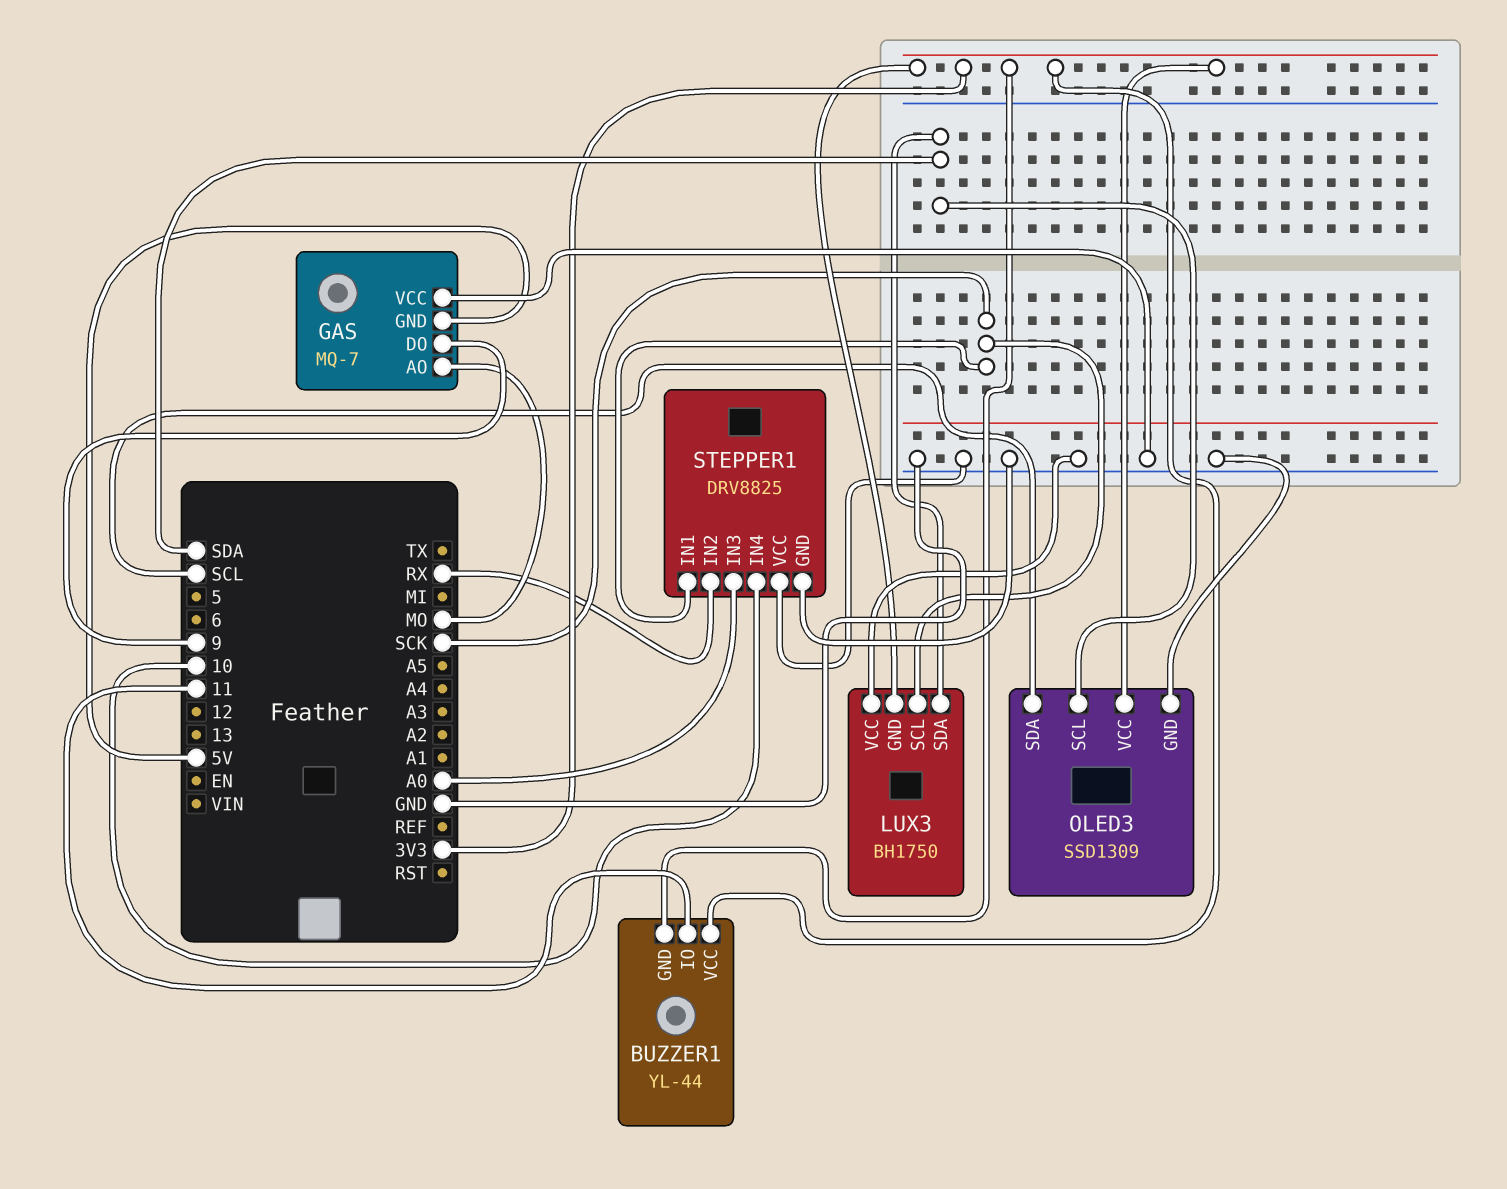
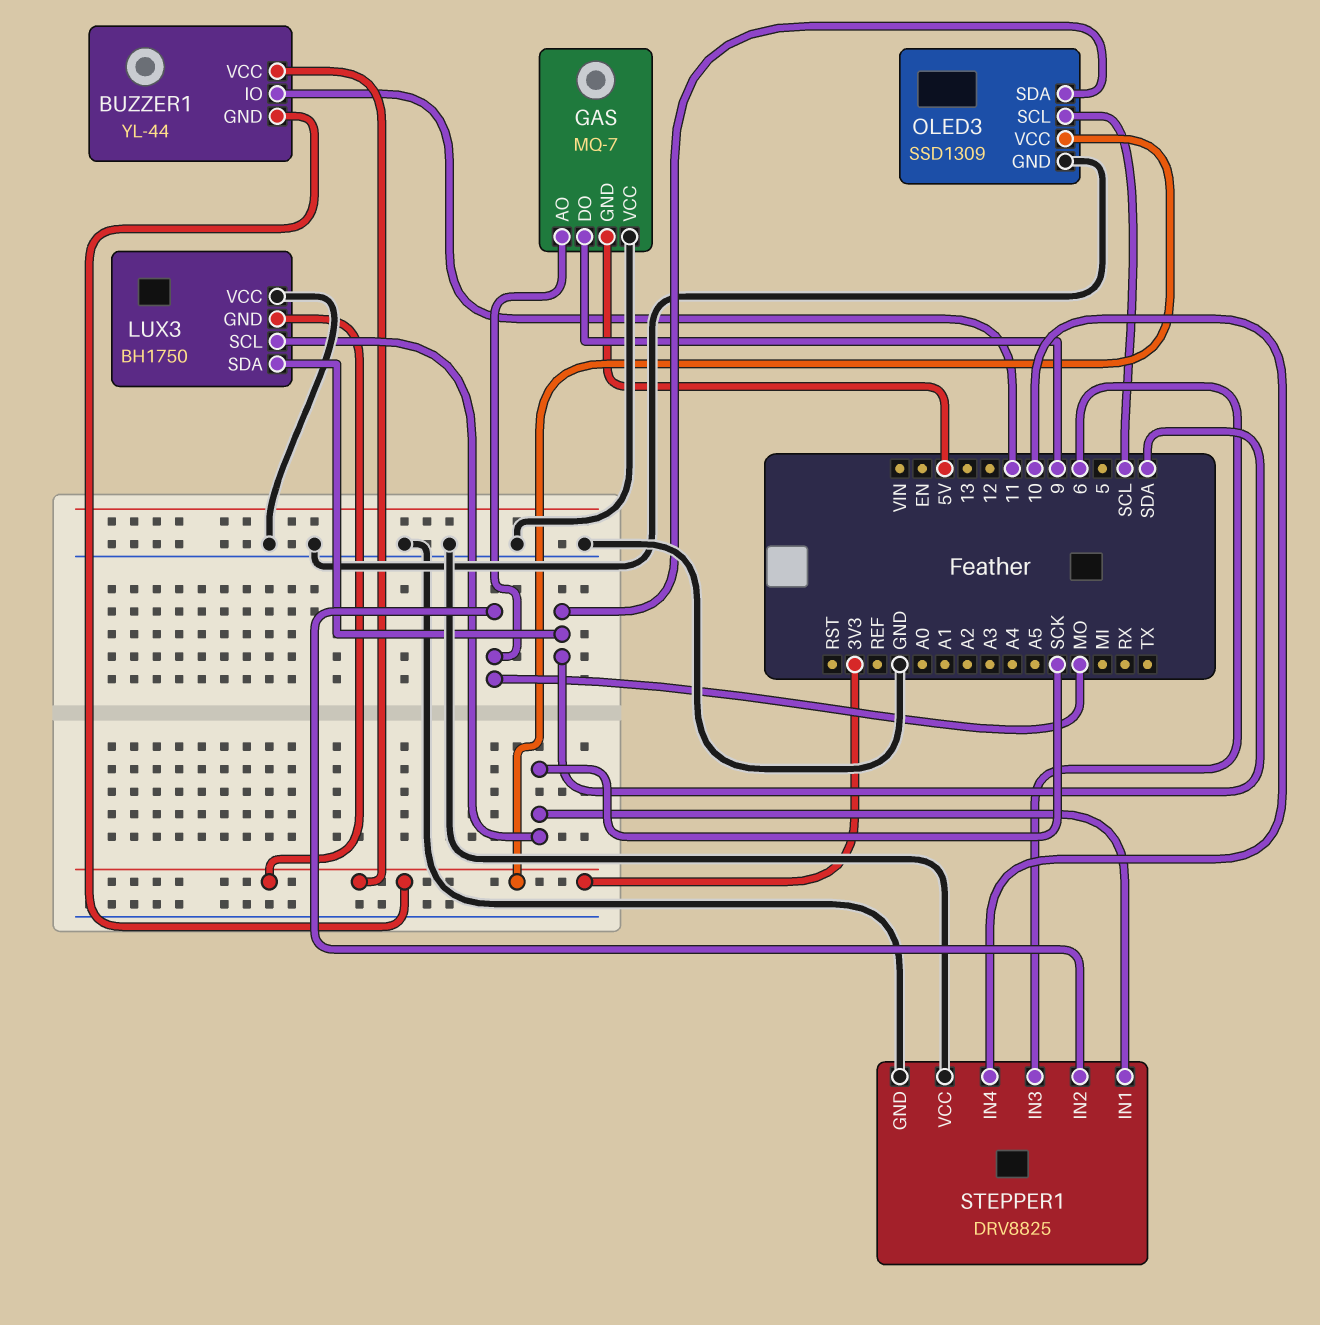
OLED3 pin SCL: SDA -> SCL
OLED3 pin SDA: SCL -> SDA
STEPPER1 pin IN2: RX -> MO
STEPPER1 pin IN3: A0 -> 6

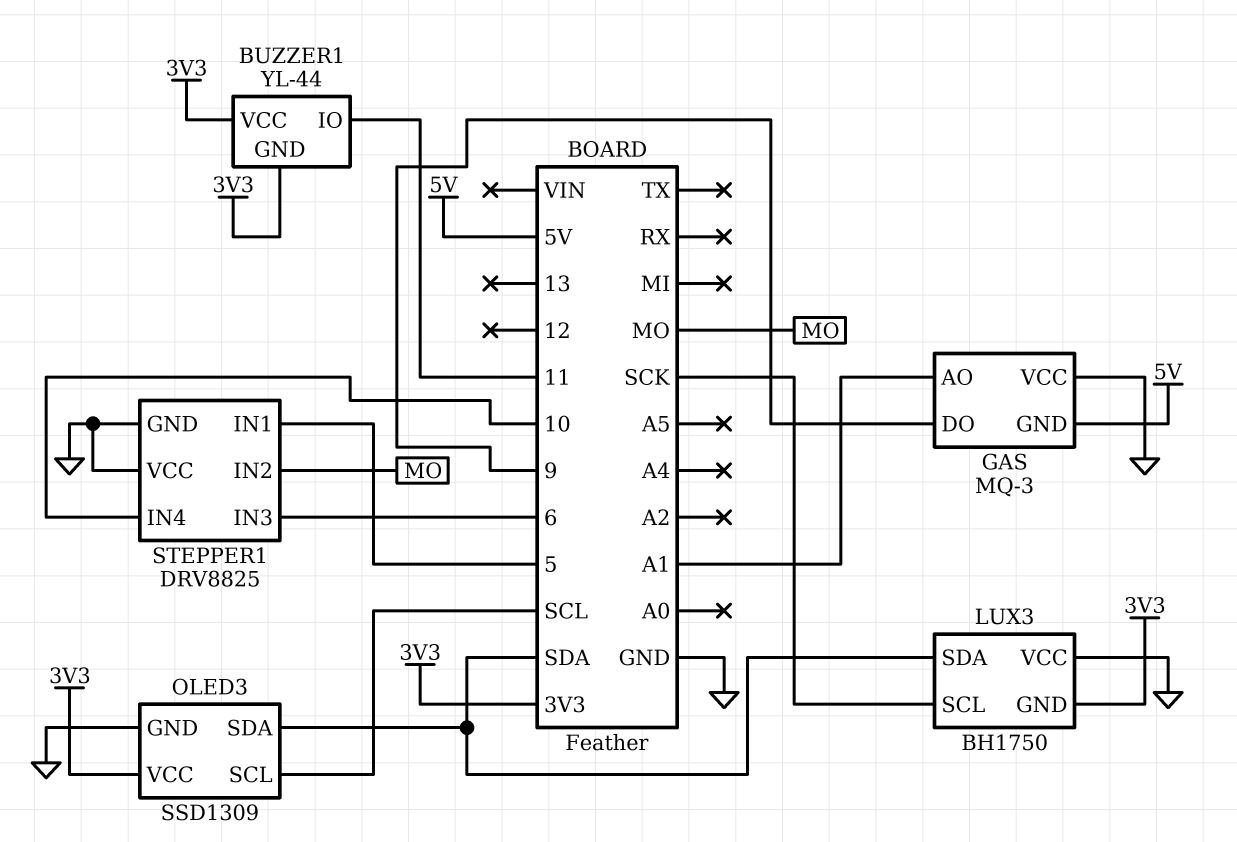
GAS: MQ-7 -> MQ-3
GAS pin AO: MO -> A1
STEPPER1 pin IN1: SCK -> 5

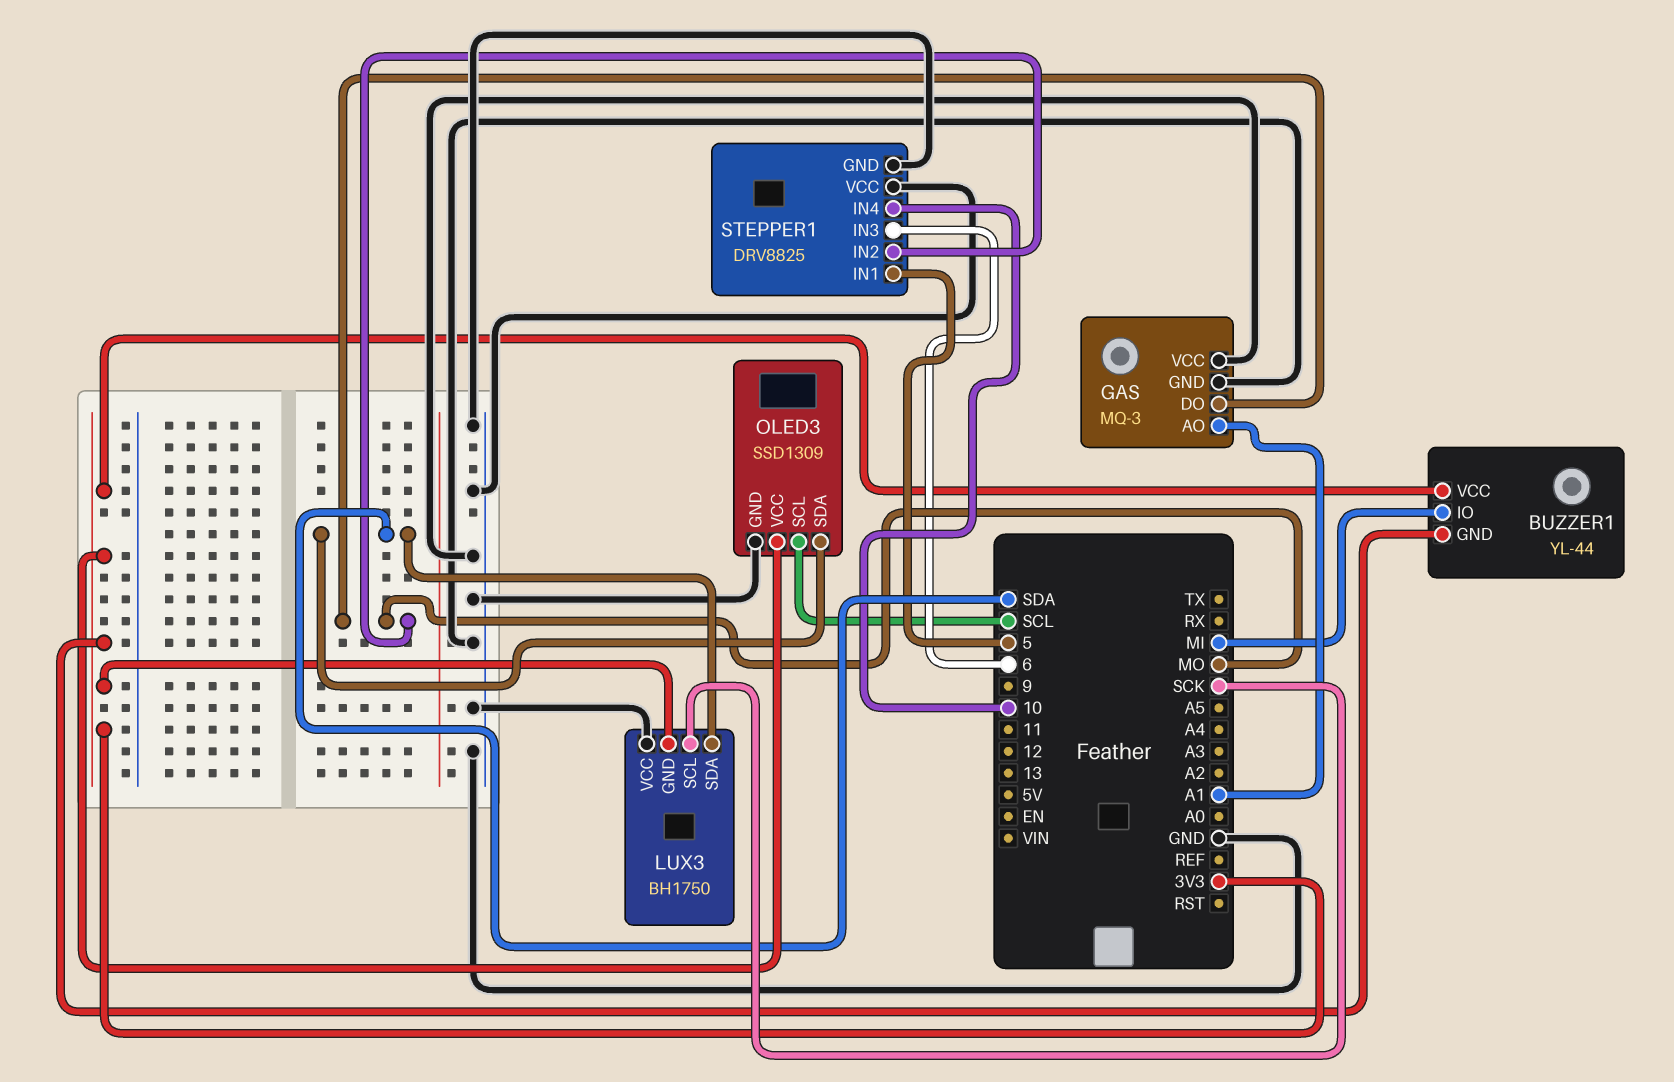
BUZZER1 pin IO: 11 -> MI
GAS pin DO: 9 -> MO
GAS pin GND: 5V -> GND

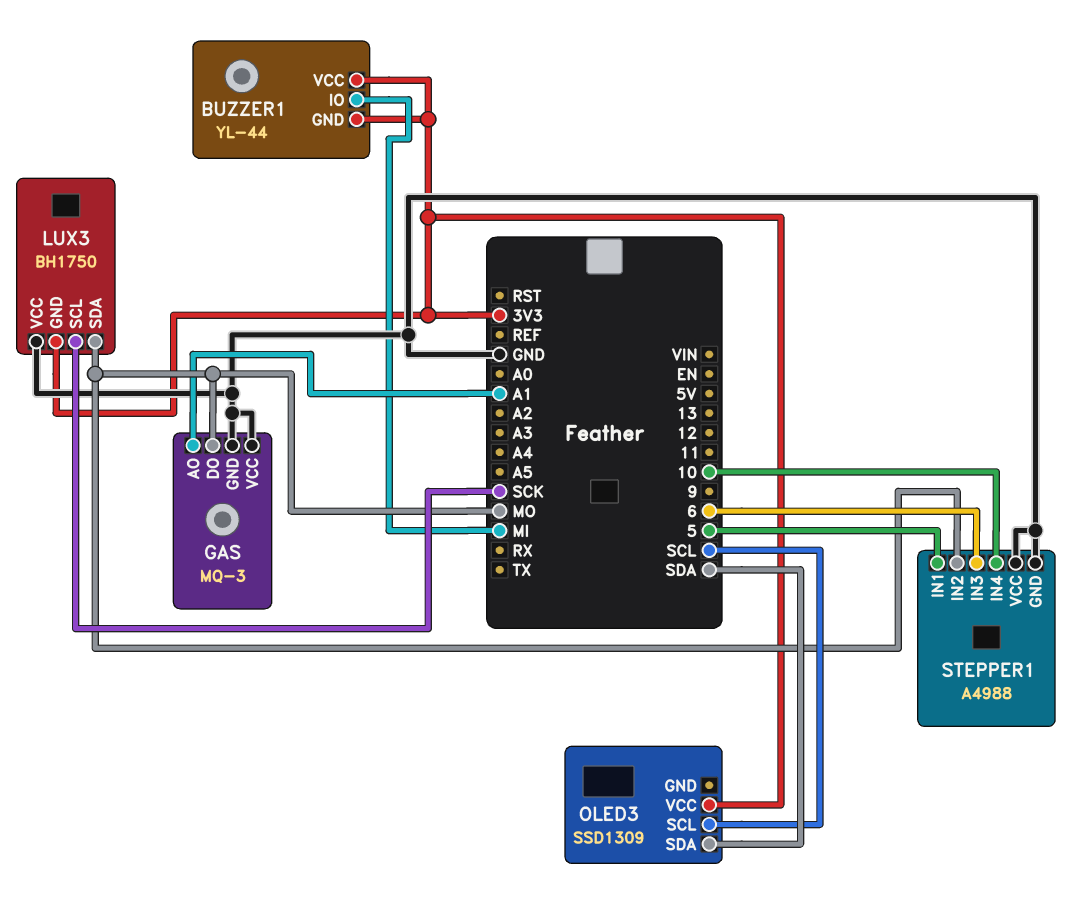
LUX3 pin SDA: SDA -> MO
OLED3 pin GND: GND -> none
STEPPER1: DRV8825 -> A4988

